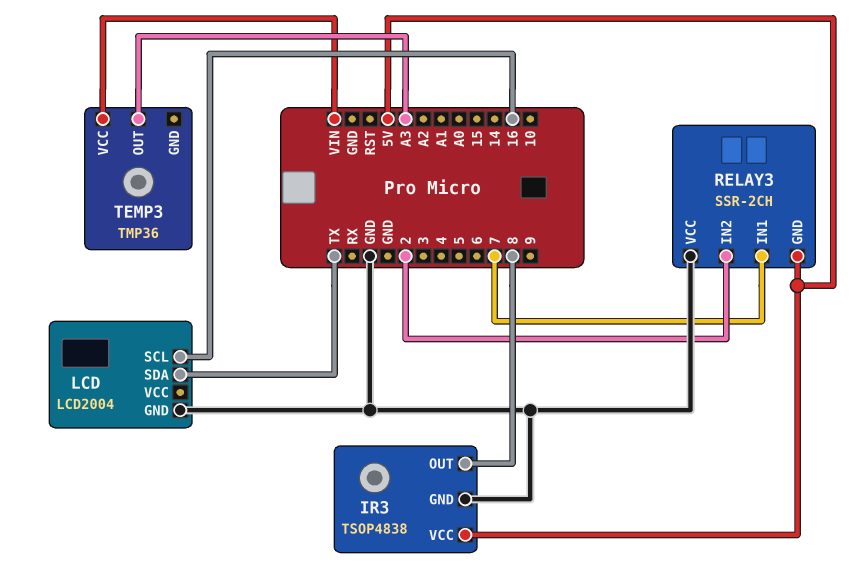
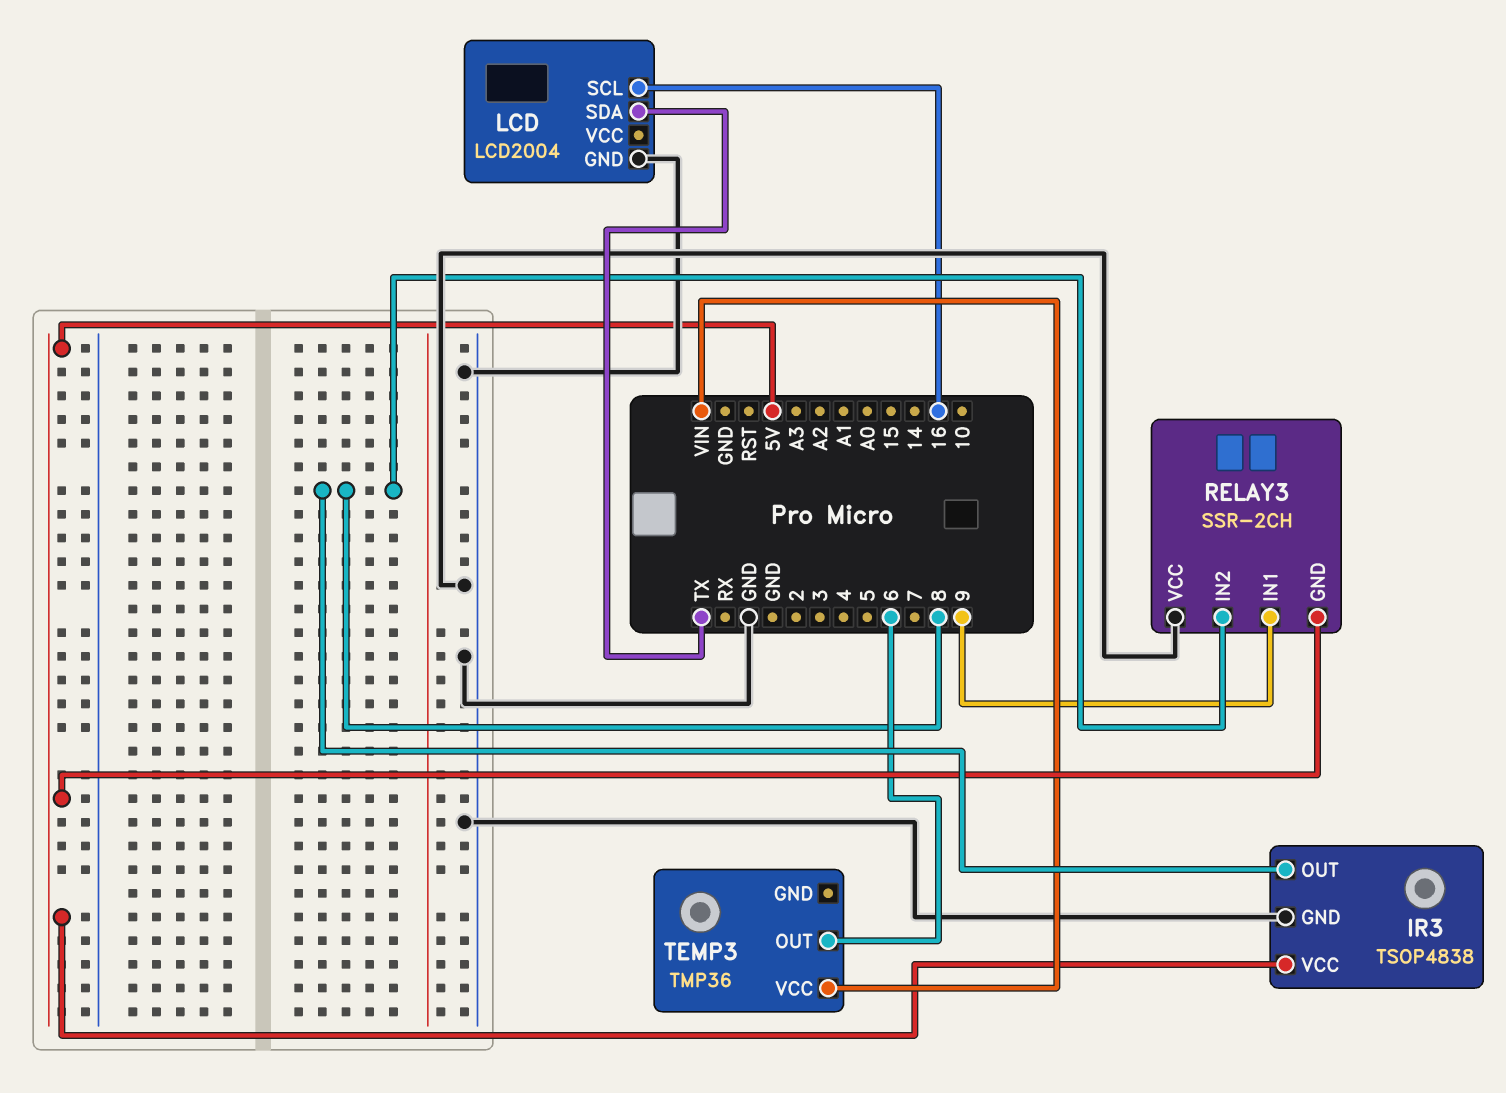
RELAY3 pin IN1: 7 -> 9
RELAY3 pin IN2: 2 -> 8
TEMP3 pin OUT: A3 -> 6

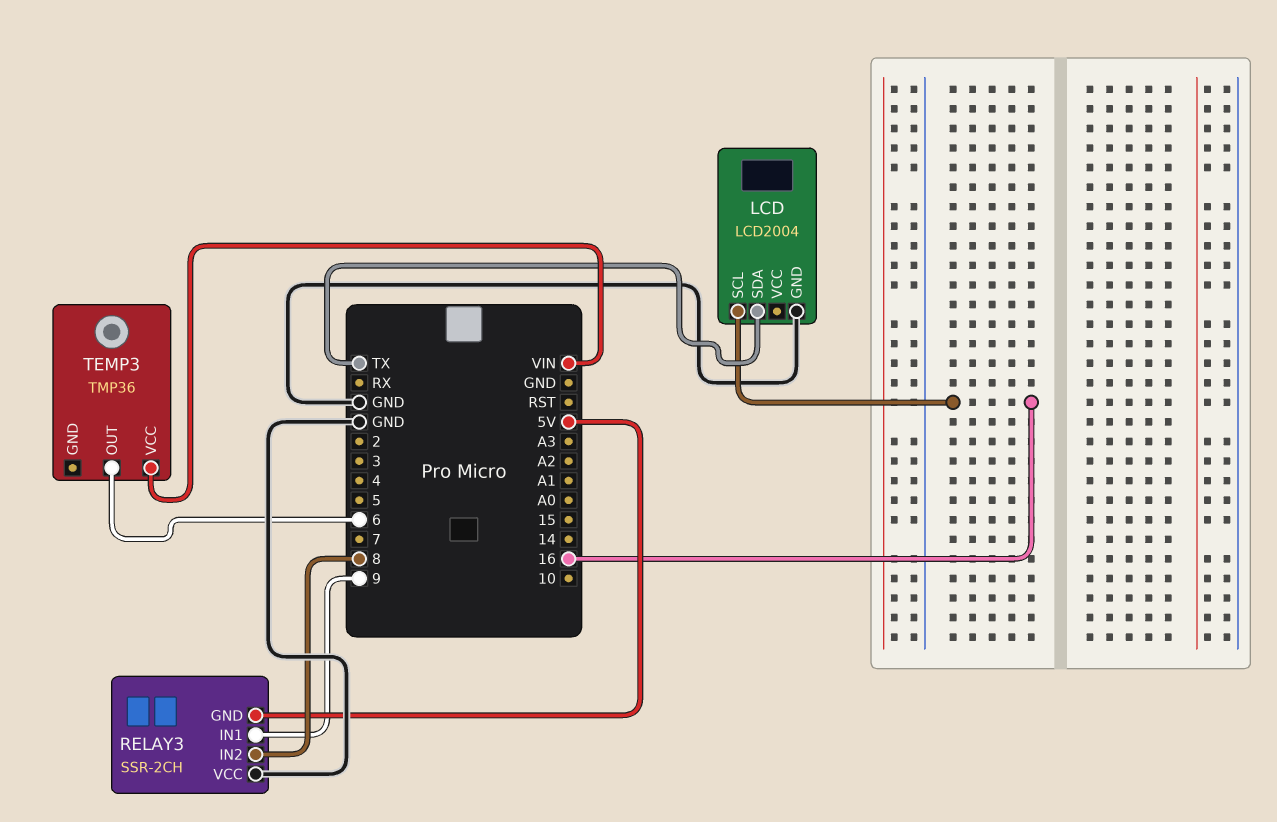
IR3: TSOP4838 -> none
IR3 pin GND: GND -> none
IR3 pin OUT: 8 -> none
IR3 pin VCC: 5V -> none

